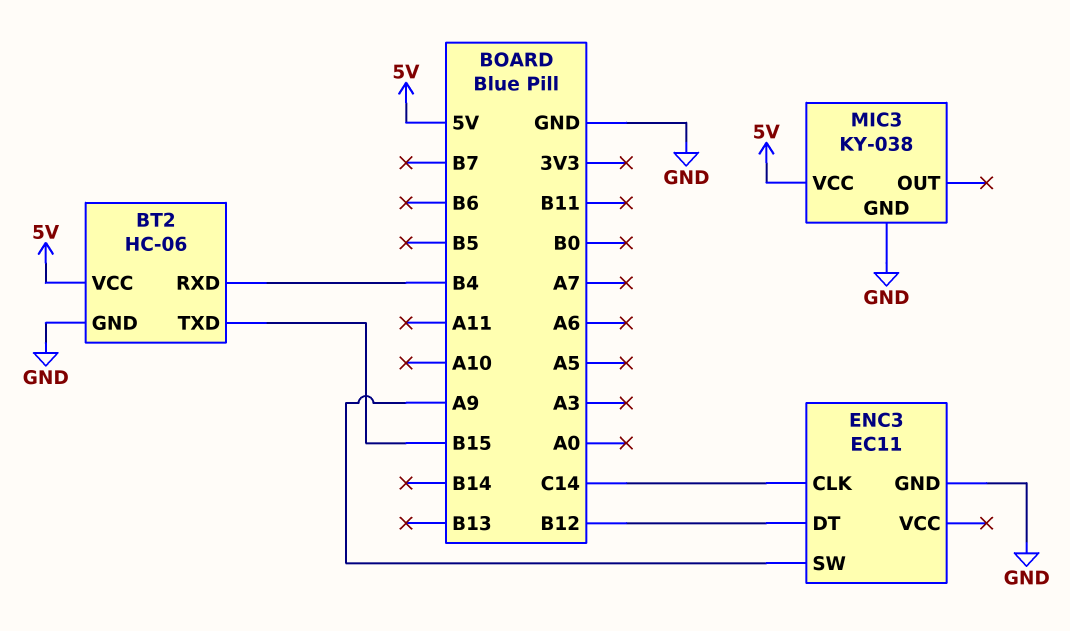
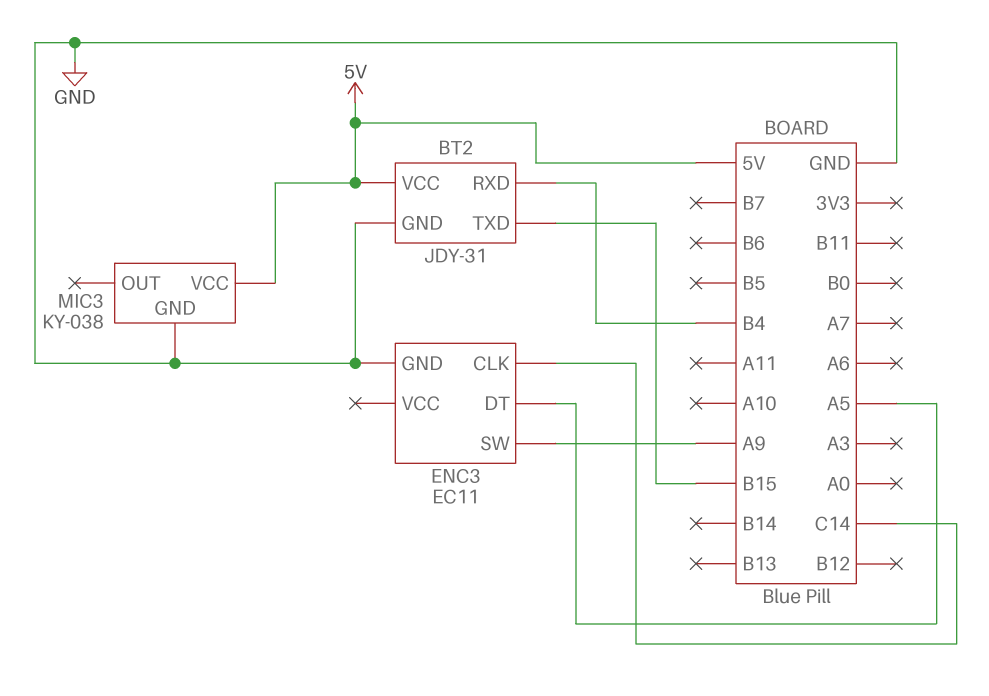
BT2: HC-06 -> JDY-31
ENC3 pin DT: B12 -> A5

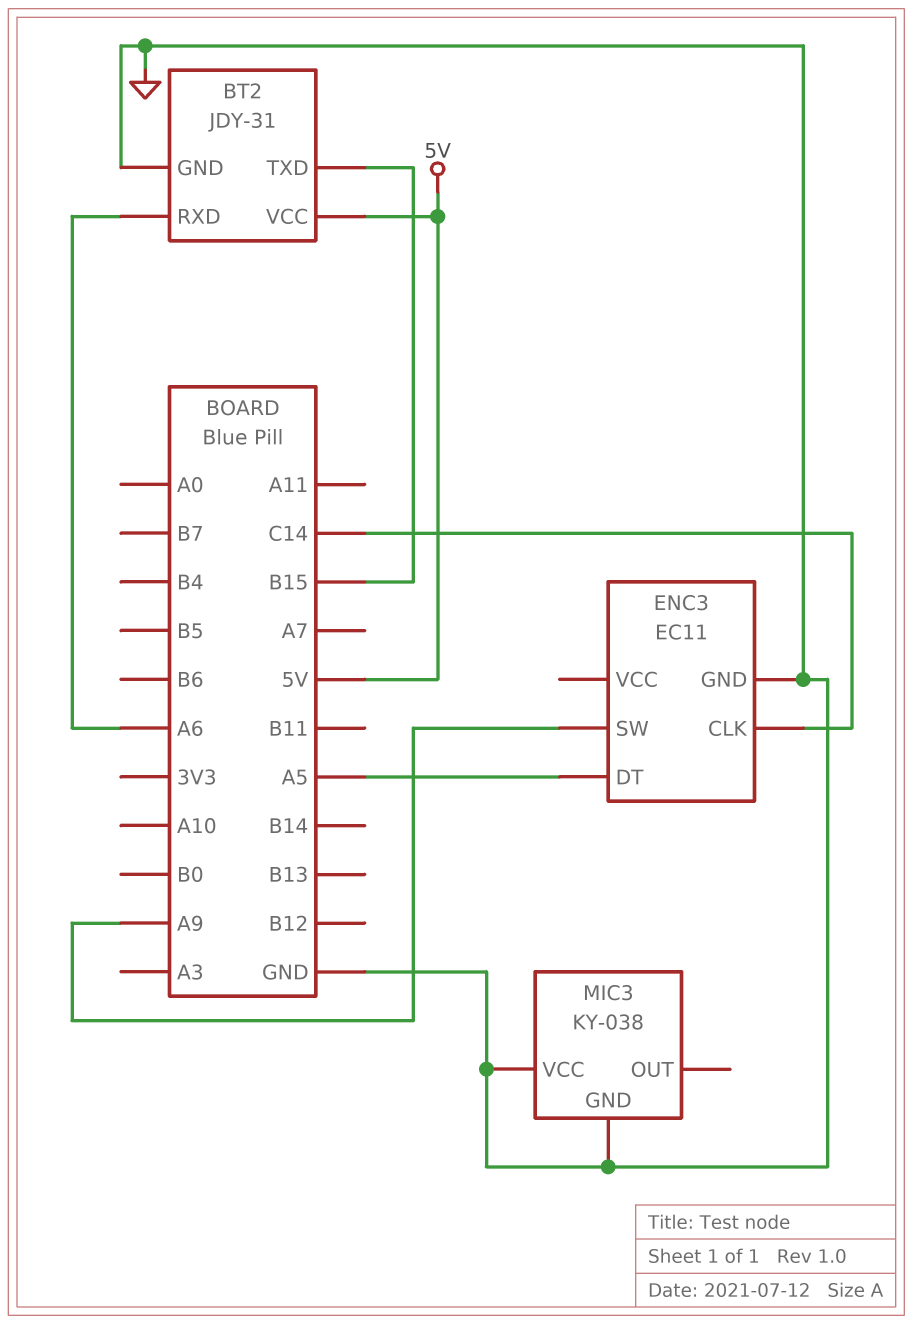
BT2 pin RXD: B4 -> A6
MIC3 pin VCC: 5V -> GND

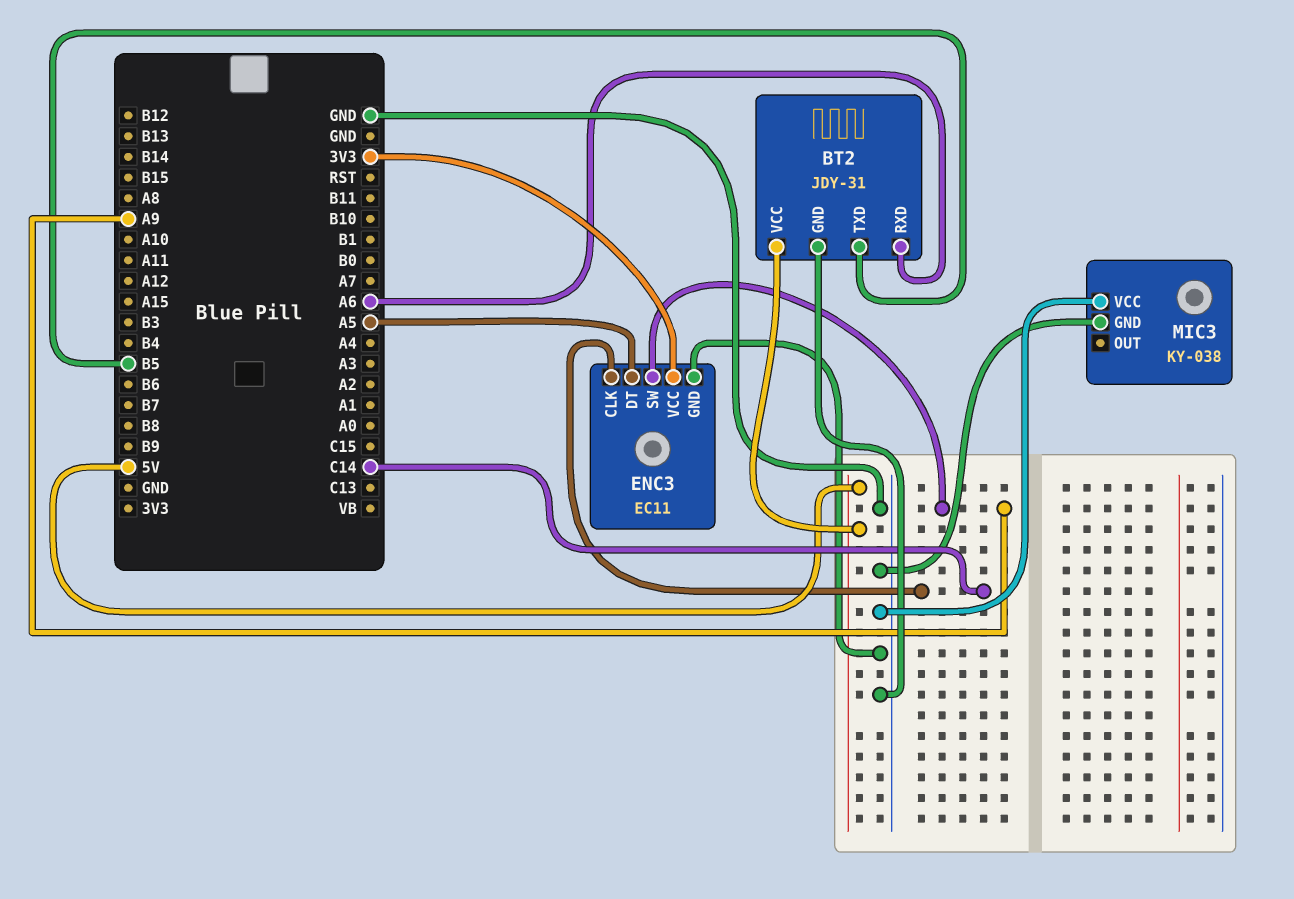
BT2 pin TXD: B15 -> B5
ENC3 pin VCC: none -> 3V3

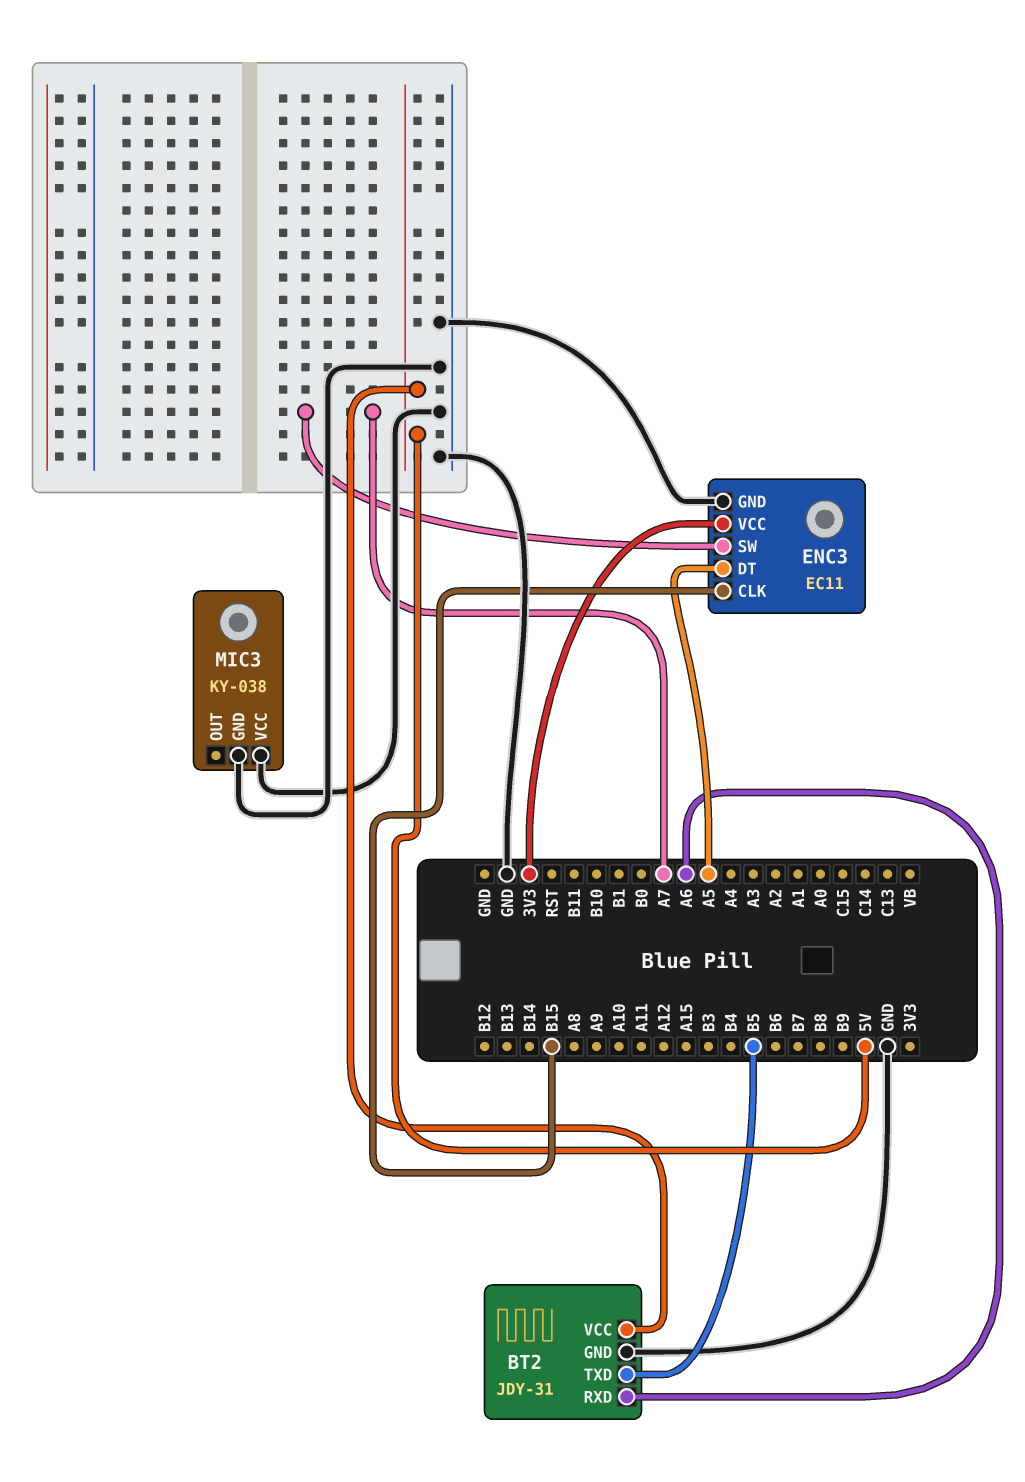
ENC3 pin CLK: C14 -> B15
ENC3 pin SW: A9 -> A7

